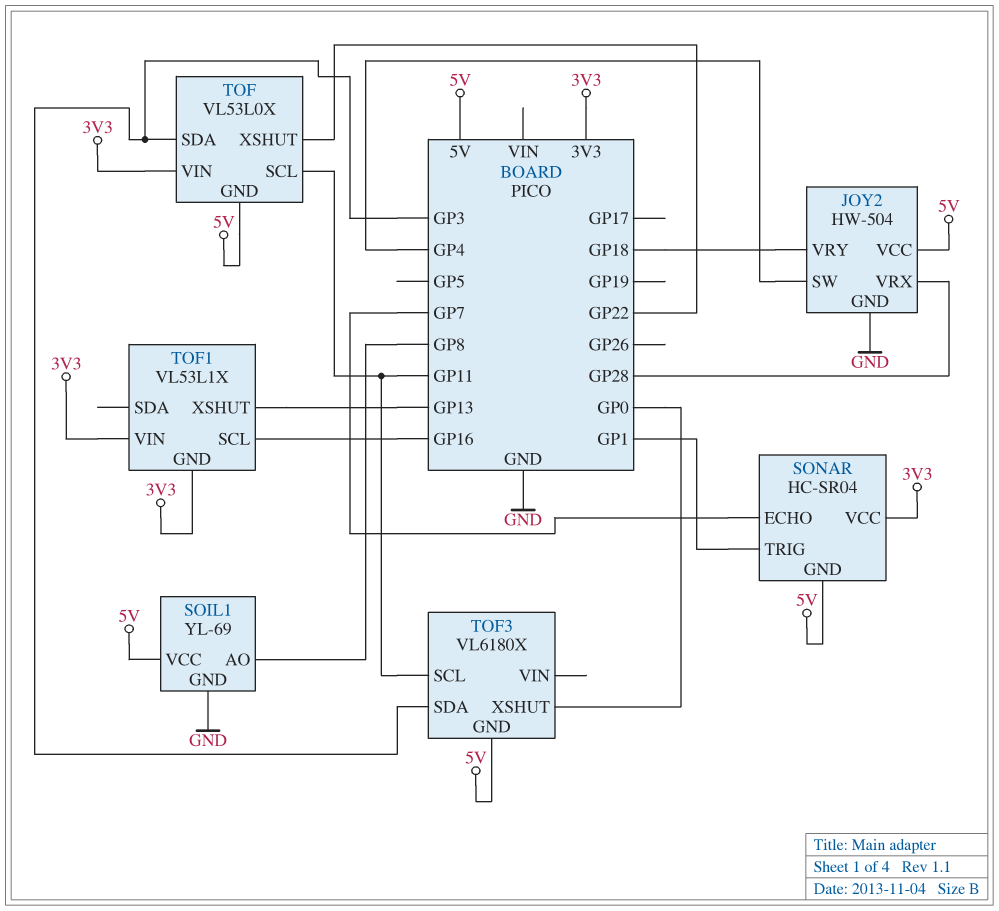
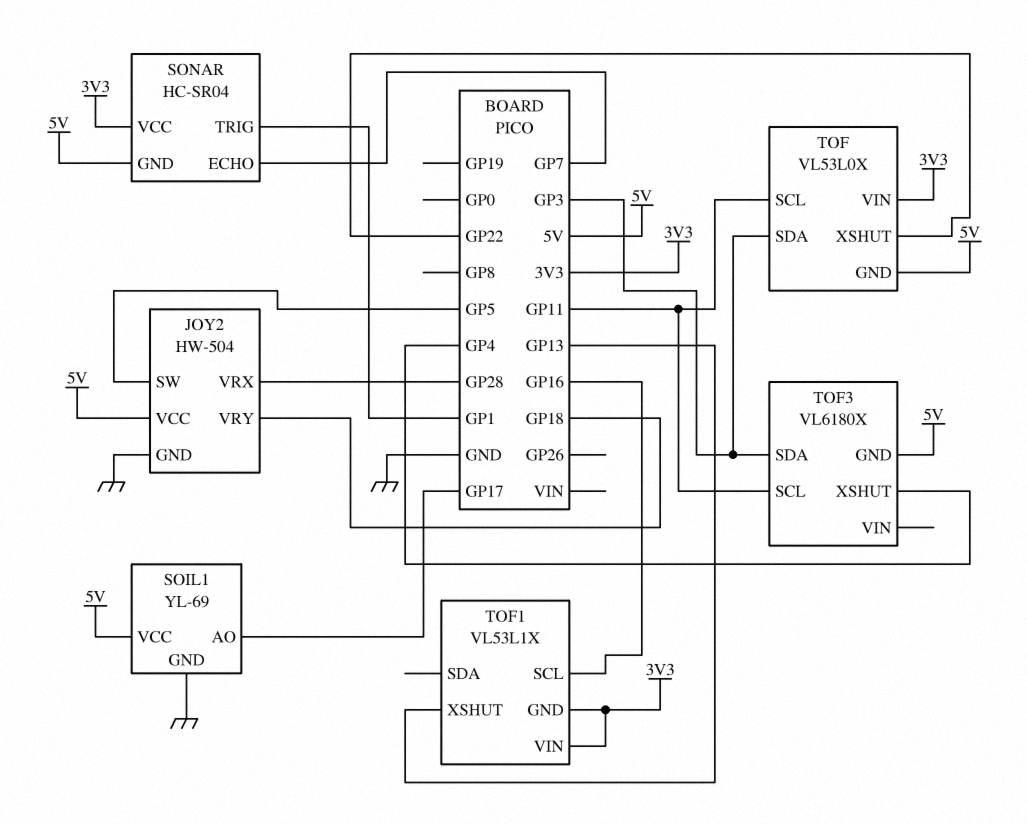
JOY2 pin SW: GP4 -> GP5
SOIL1 pin AO: GP8 -> GP17
TOF3 pin XSHUT: GP0 -> GP4

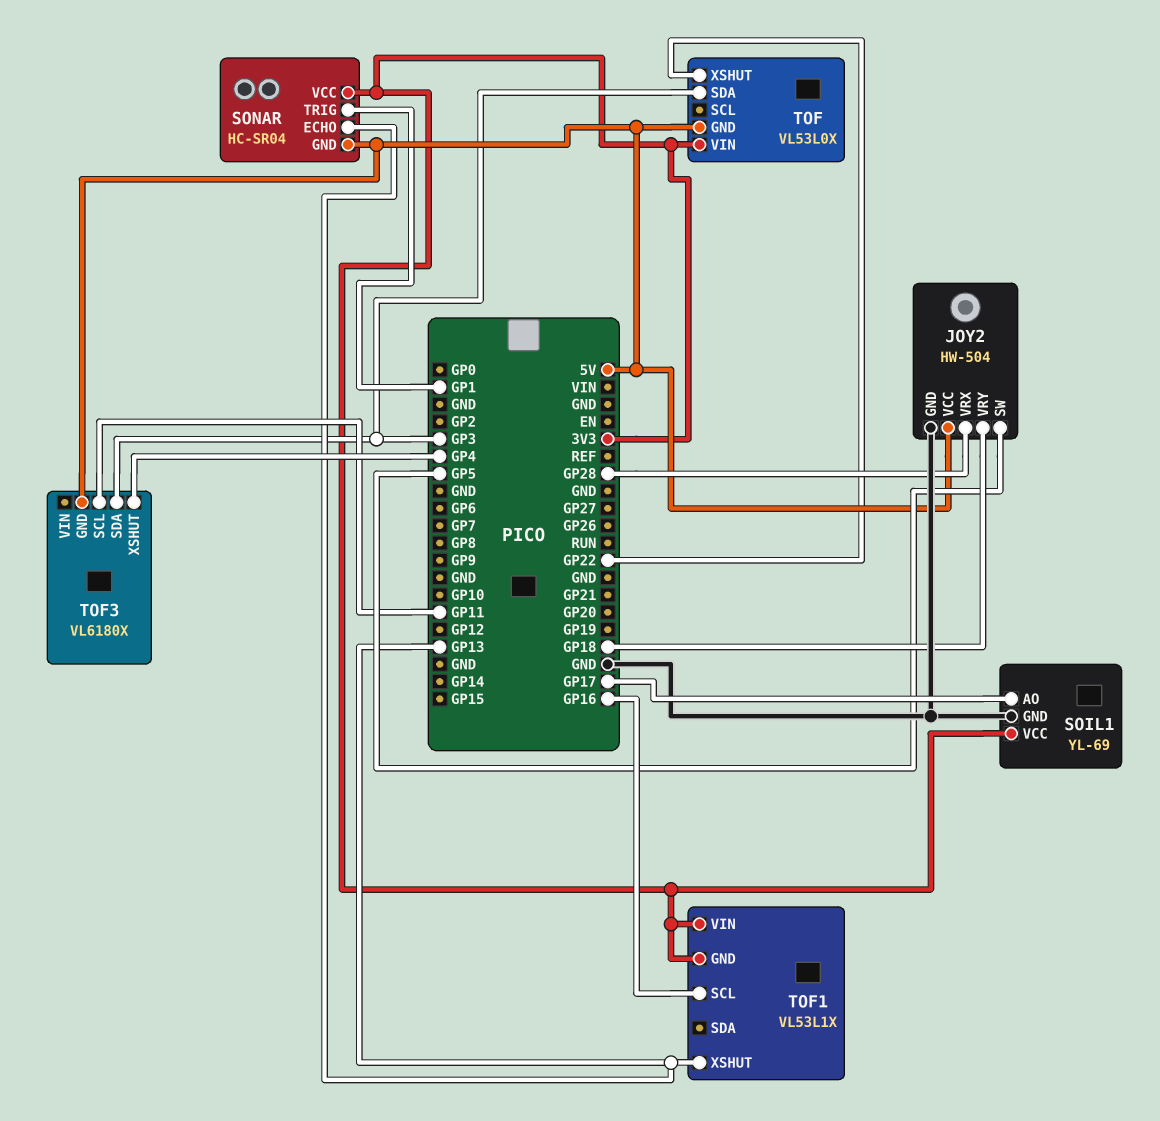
SOIL1 pin VCC: 5V -> 3V3
SONAR pin ECHO: GP7 -> GP13
TOF pin SCL: GP11 -> none

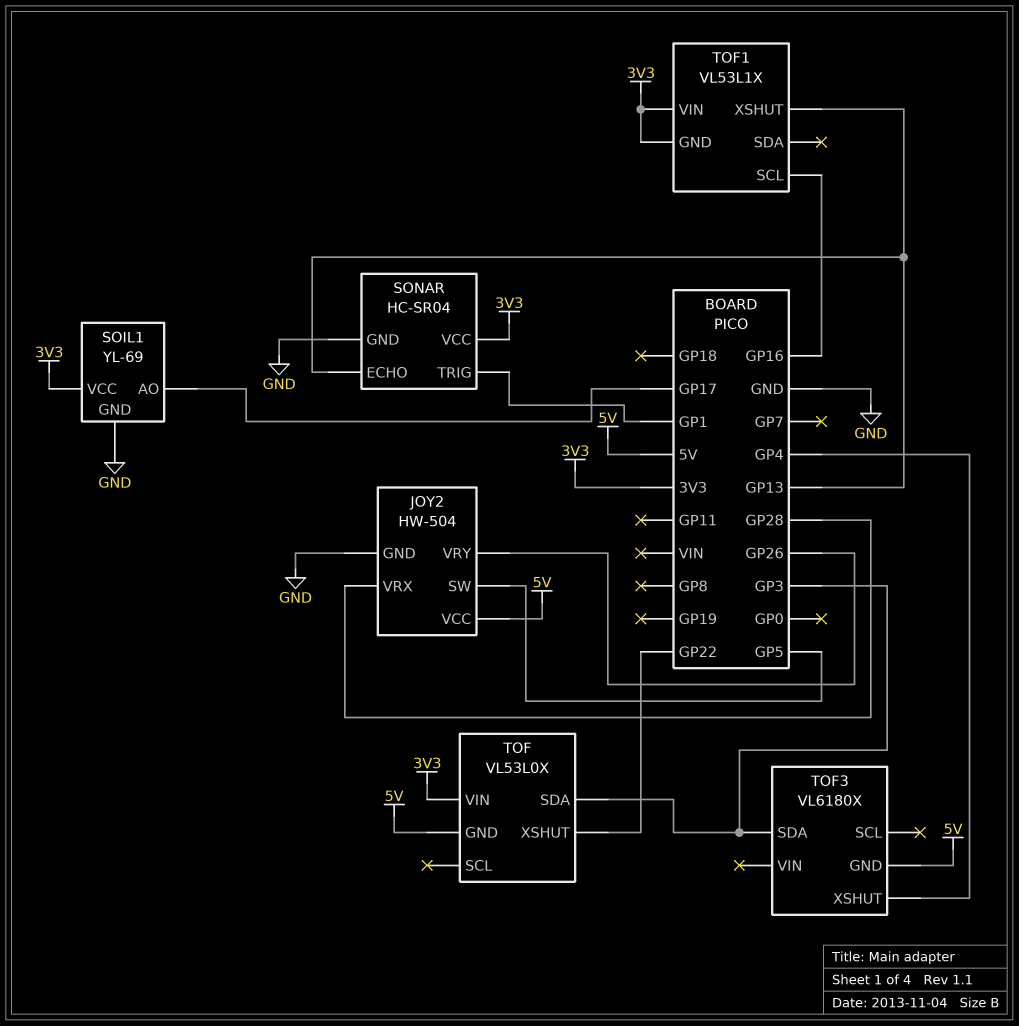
JOY2 pin VRY: GP18 -> GP26
SONAR pin GND: 5V -> GND
TOF3 pin SCL: GP11 -> none

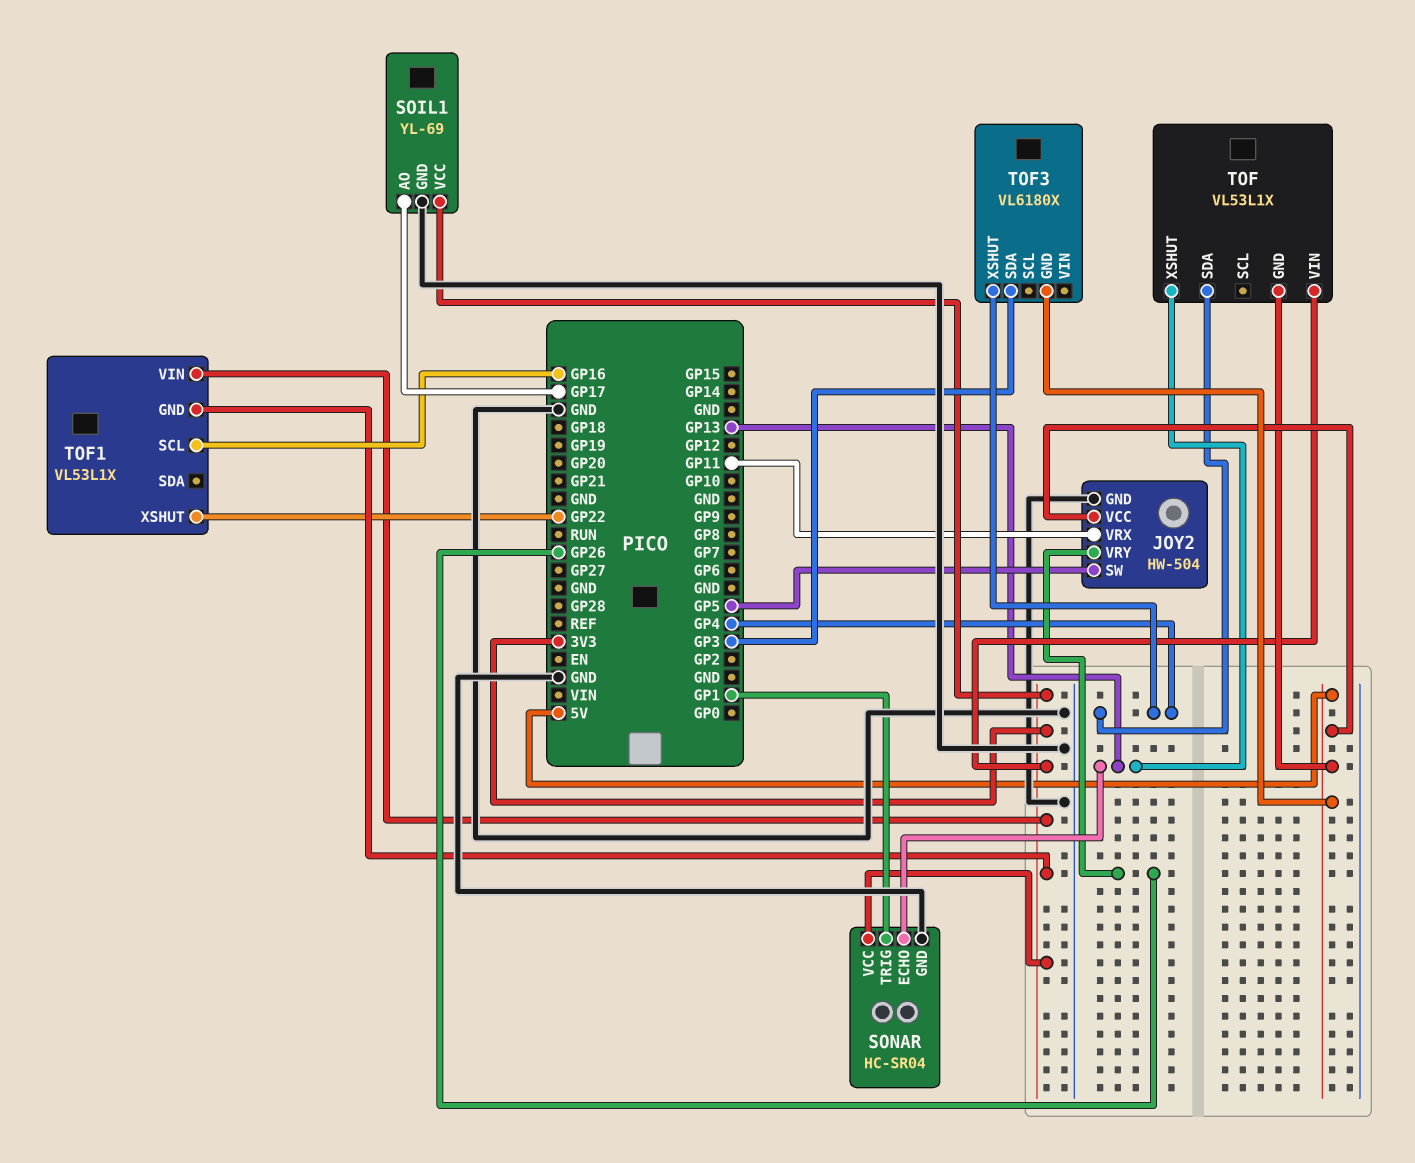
JOY2 pin VRX: GP28 -> GP11
TOF: VL53L0X -> VL53L1X
TOF pin SDA: GP3 -> GP4
TOF pin XSHUT: GP22 -> GP13
TOF1 pin XSHUT: GP13 -> GP22

